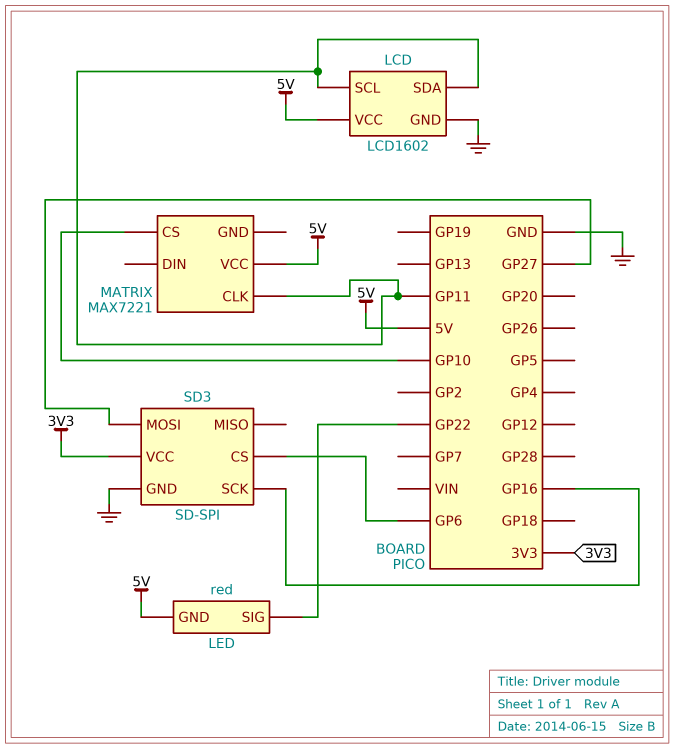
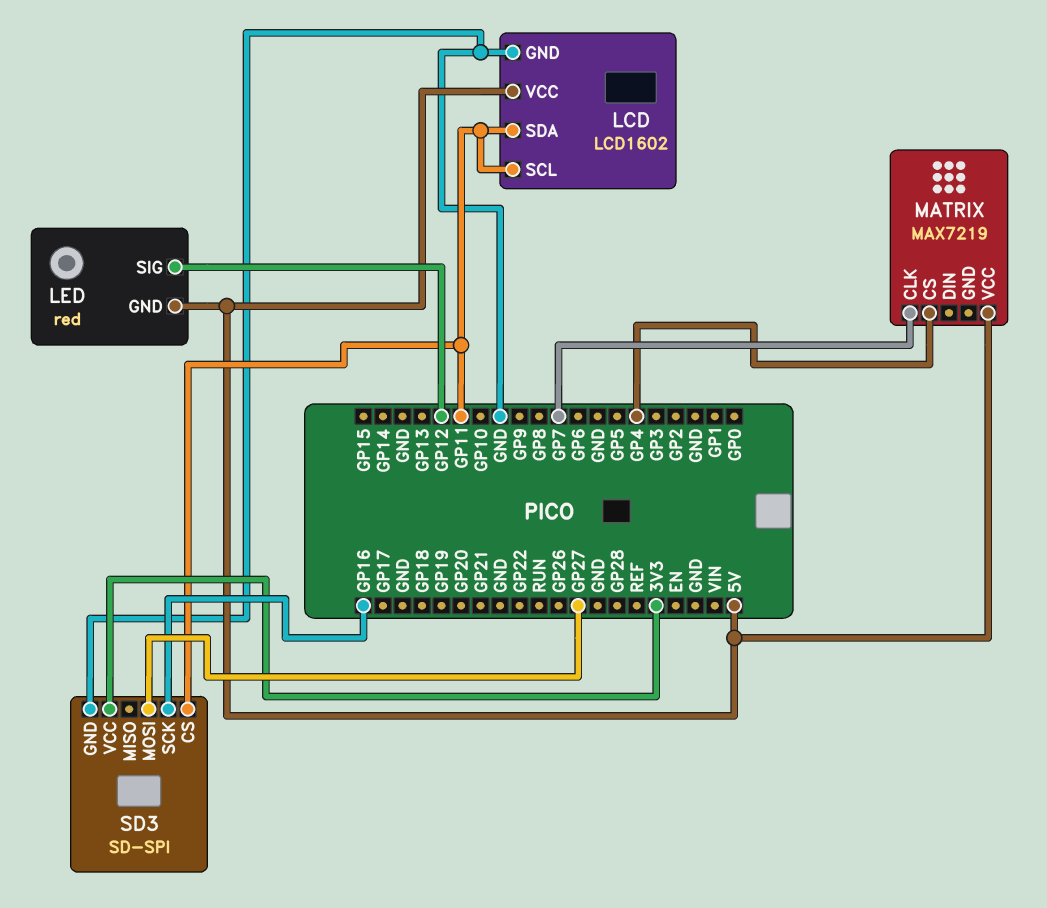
LED pin SIG: GP22 -> GP12
MATRIX: MAX7221 -> MAX7219
MATRIX pin CLK: GP11 -> GP7
MATRIX pin CS: GP10 -> GP4
SD3 pin CS: GP6 -> GP11

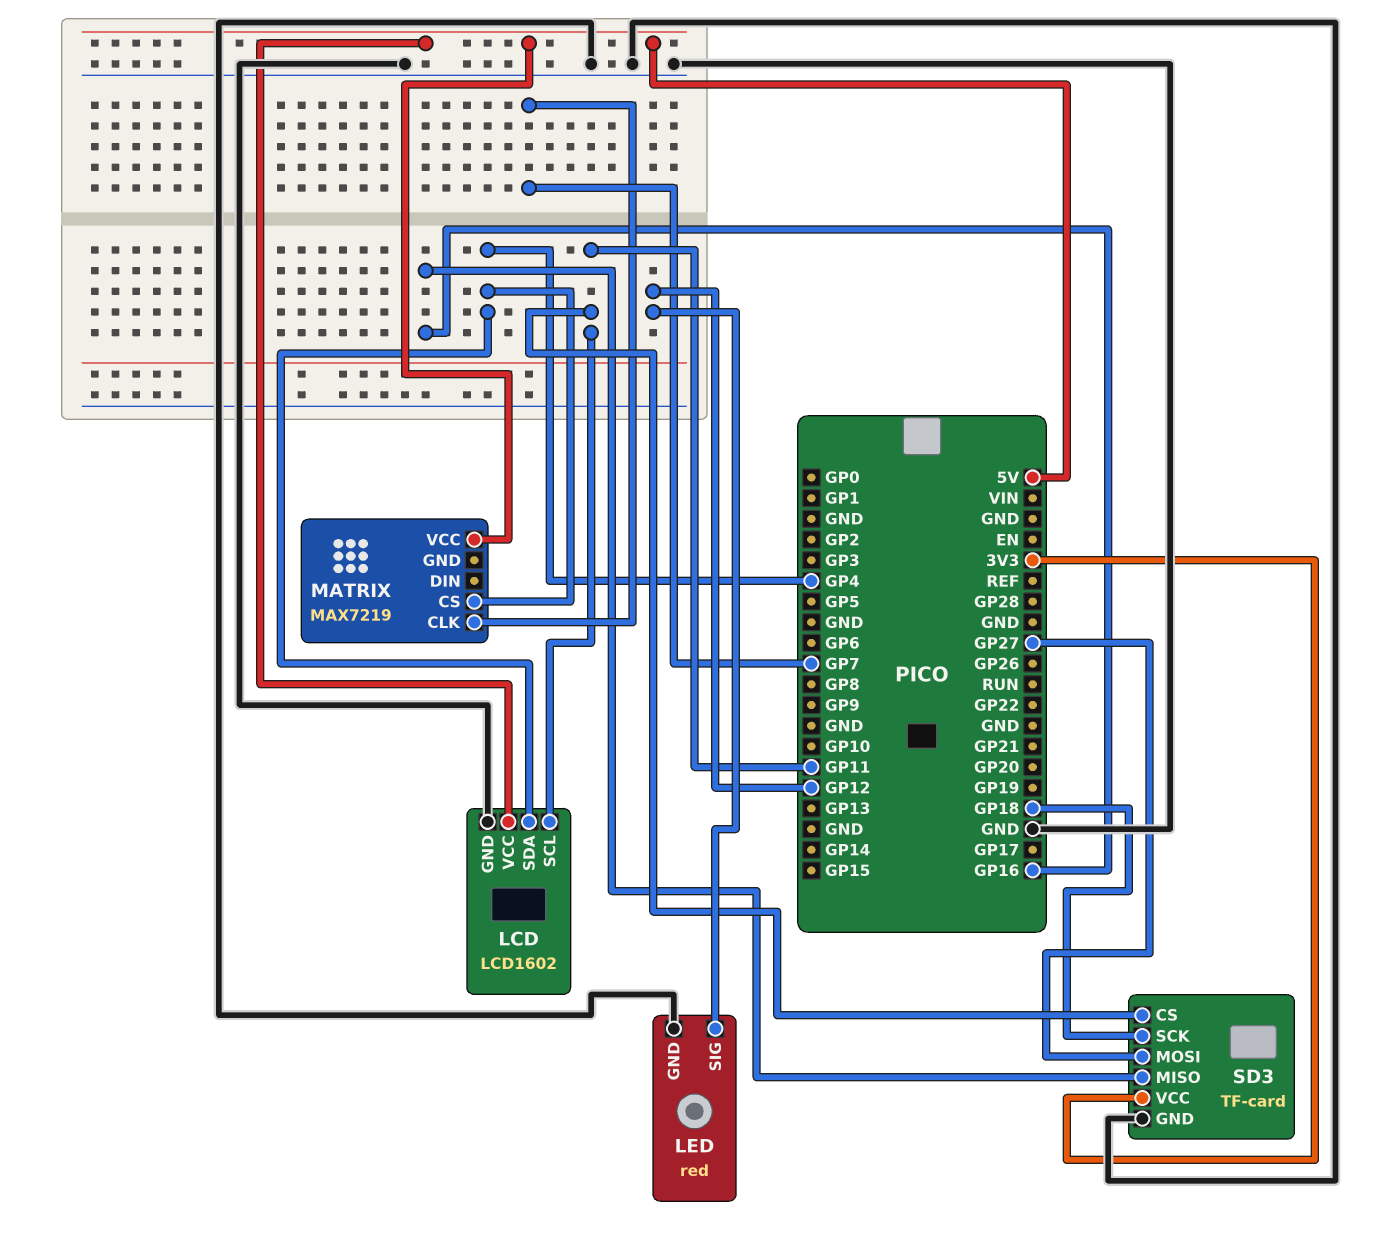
LCD pin SDA: GP11 -> GP4
LED pin GND: 5V -> GND
SD3: SD-SPI -> TF-card
SD3 pin MISO: none -> GP16
SD3 pin SCK: GP16 -> GP18

